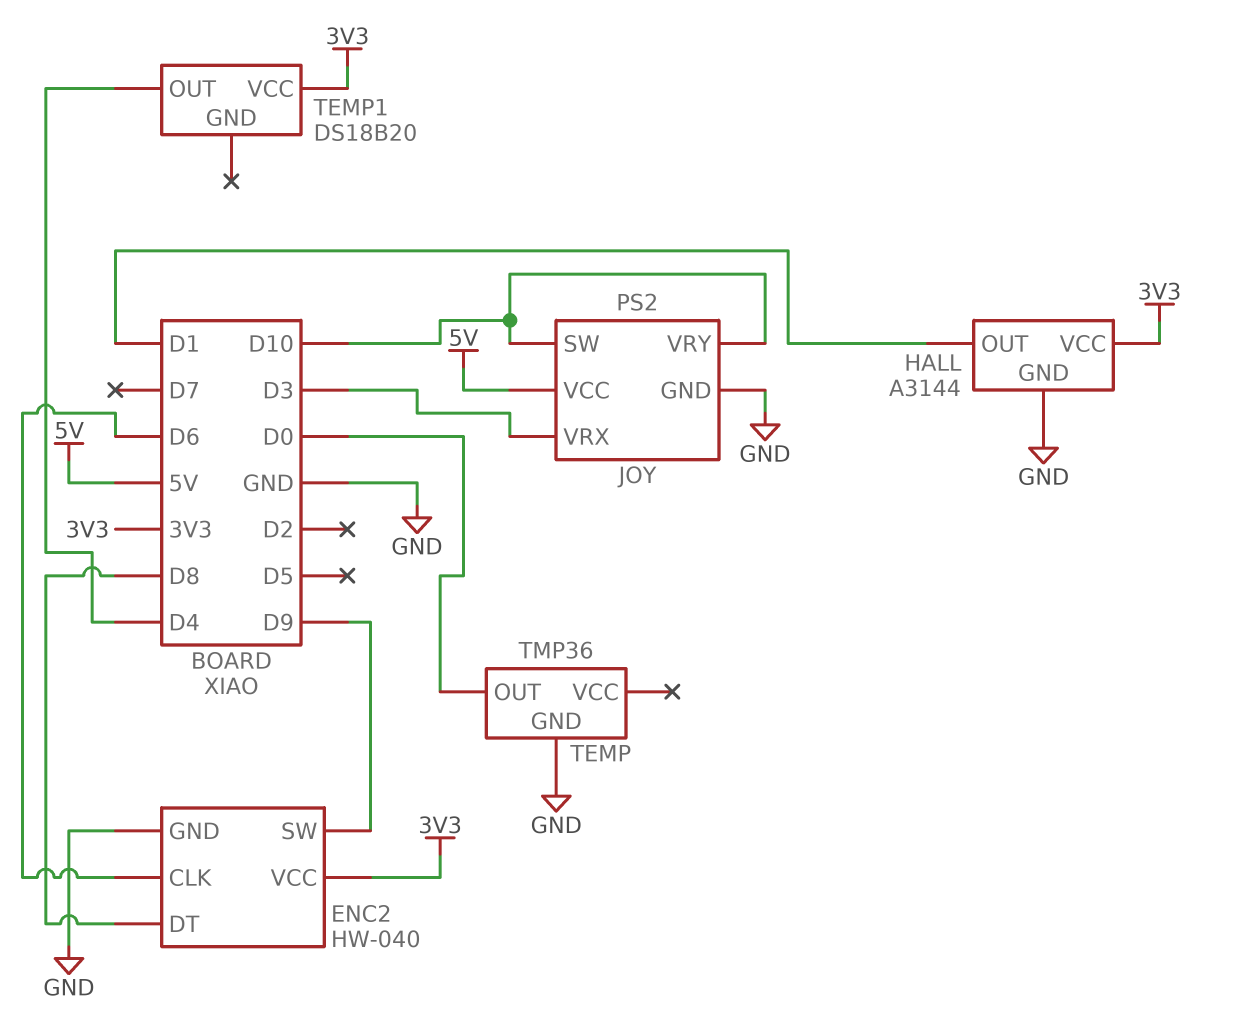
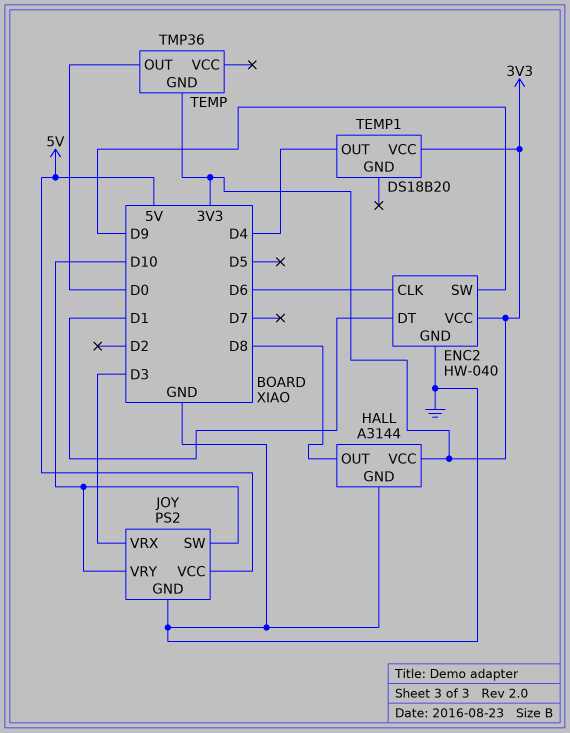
ENC2 pin DT: D8 -> D1
HALL pin OUT: D1 -> D8
TEMP pin GND: GND -> 3V3

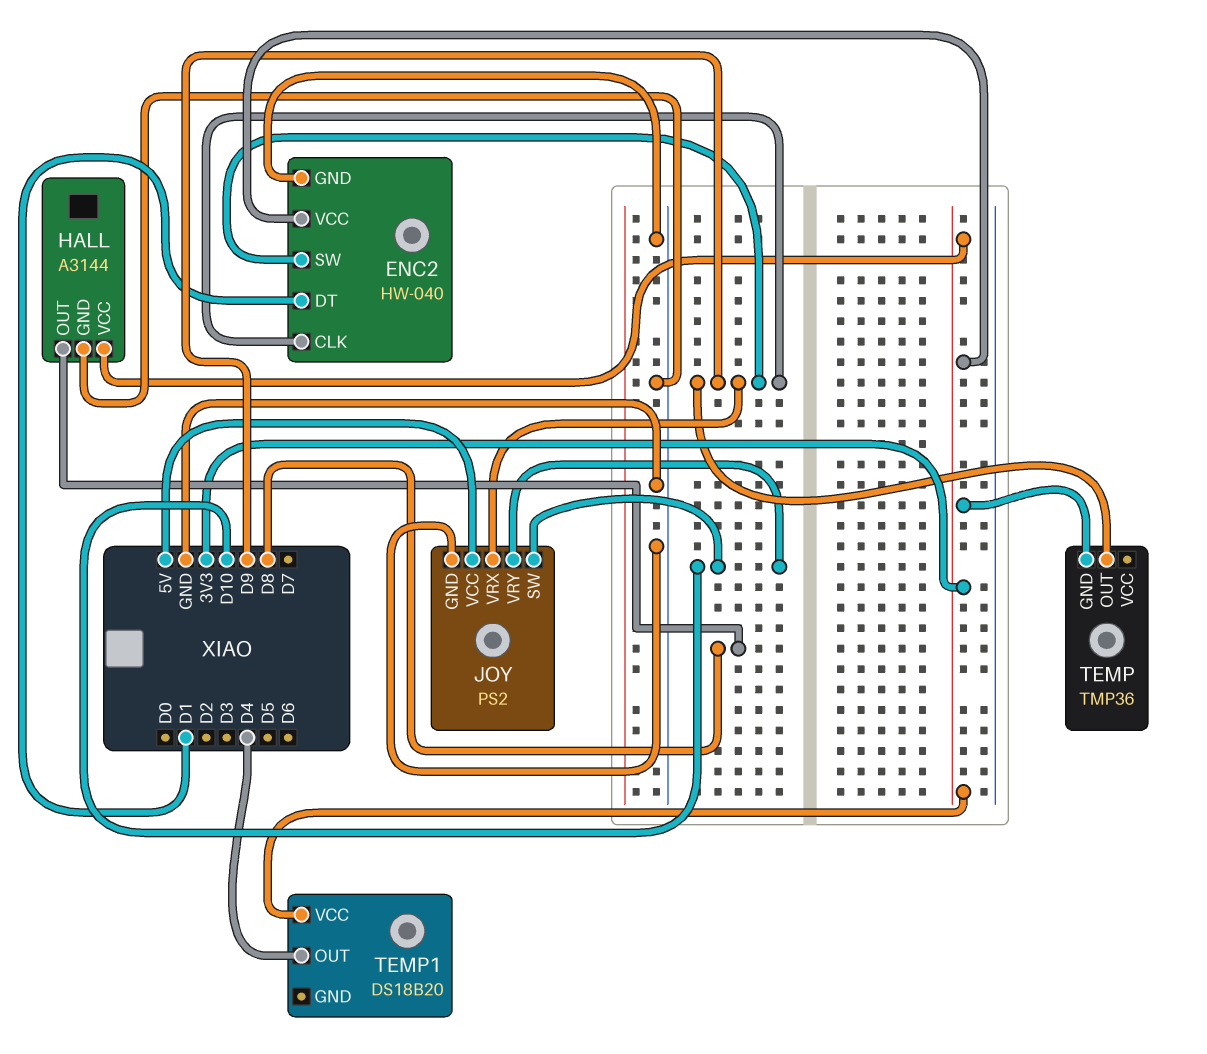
ENC2 pin CLK: D6 -> D9
JOY pin VRX: D3 -> D9
TEMP pin OUT: D0 -> D9

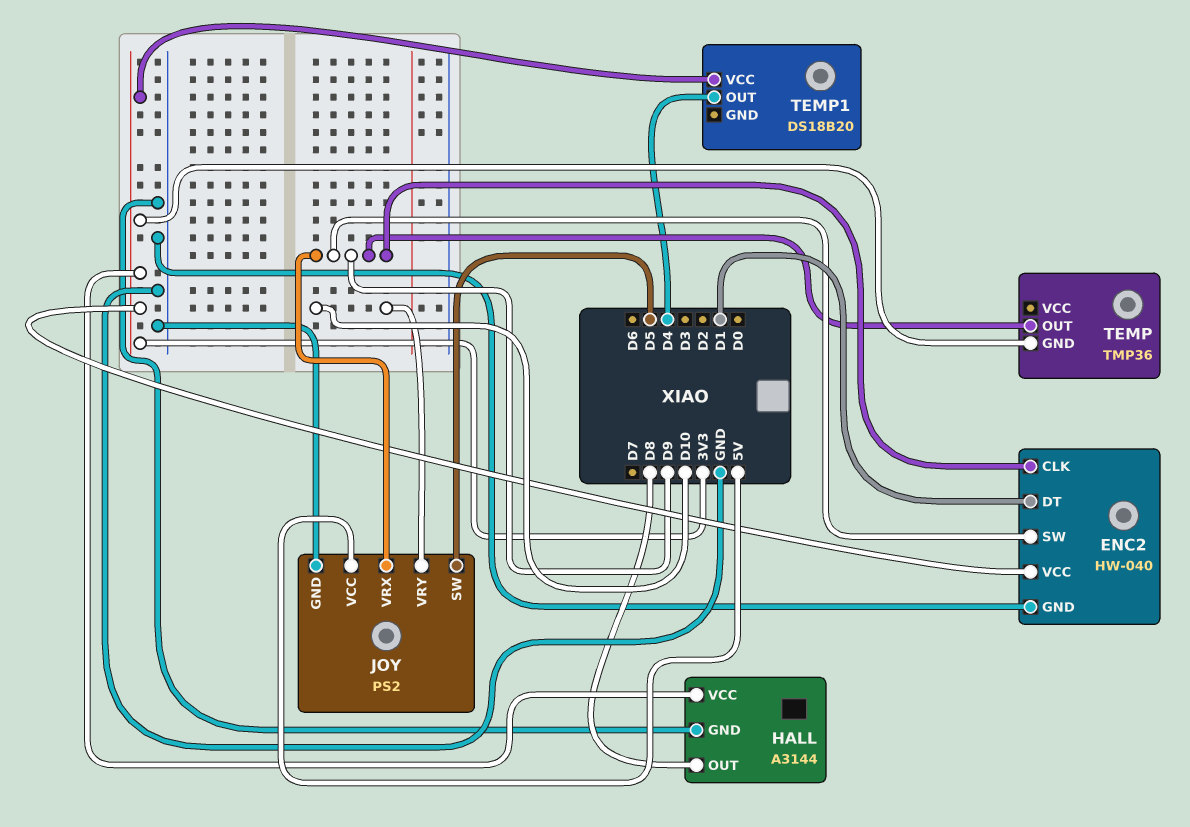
JOY pin SW: D10 -> D5

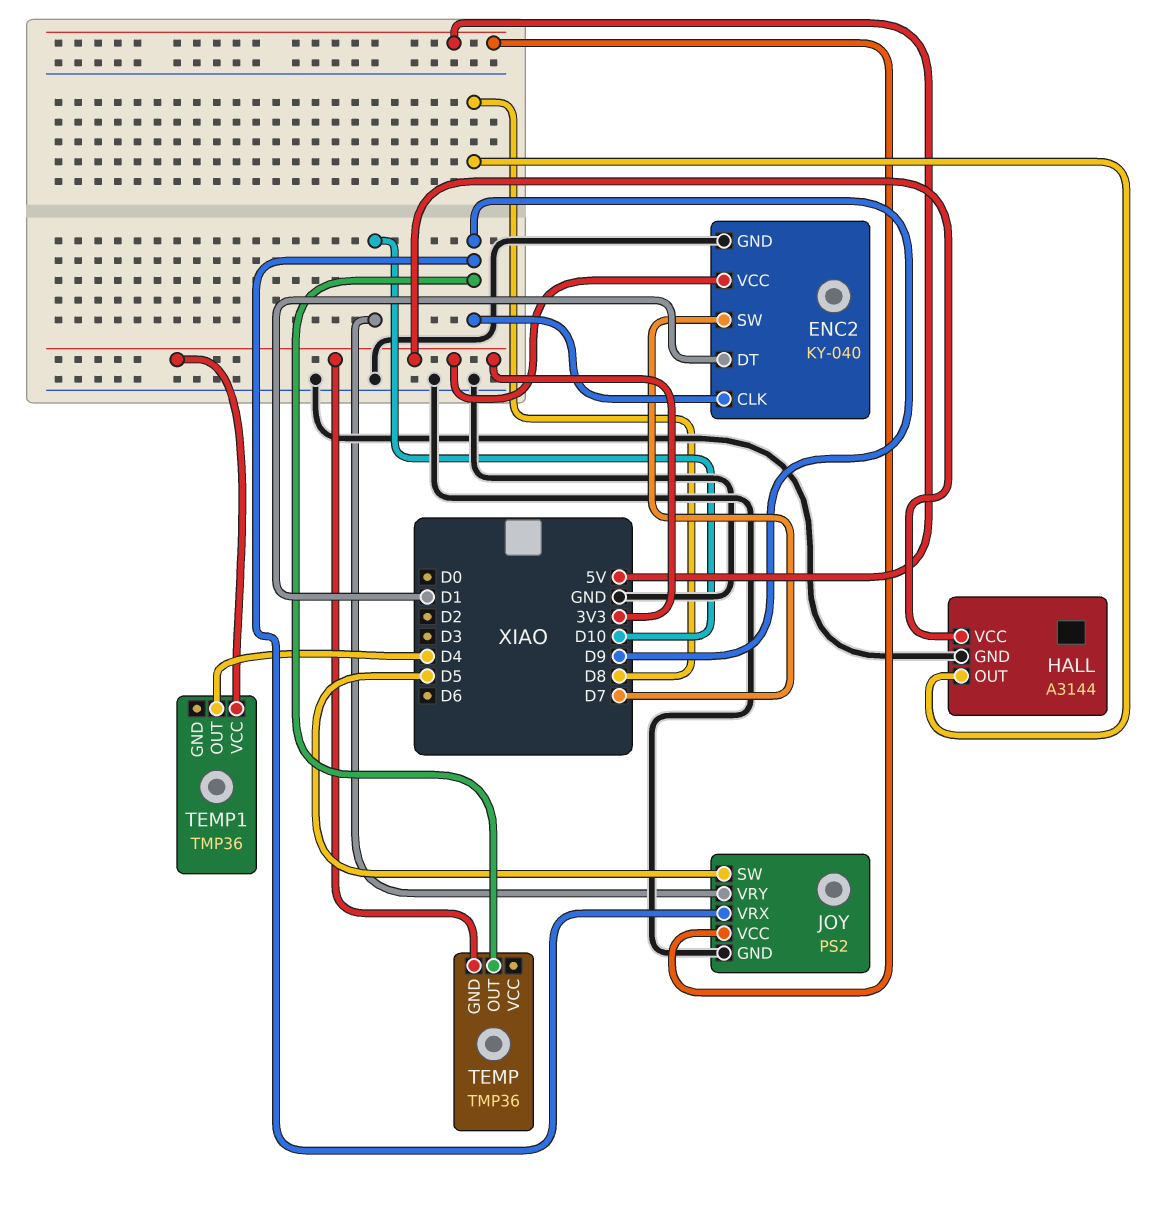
ENC2: HW-040 -> KY-040
ENC2 pin SW: D9 -> D7
TEMP1: DS18B20 -> TMP36

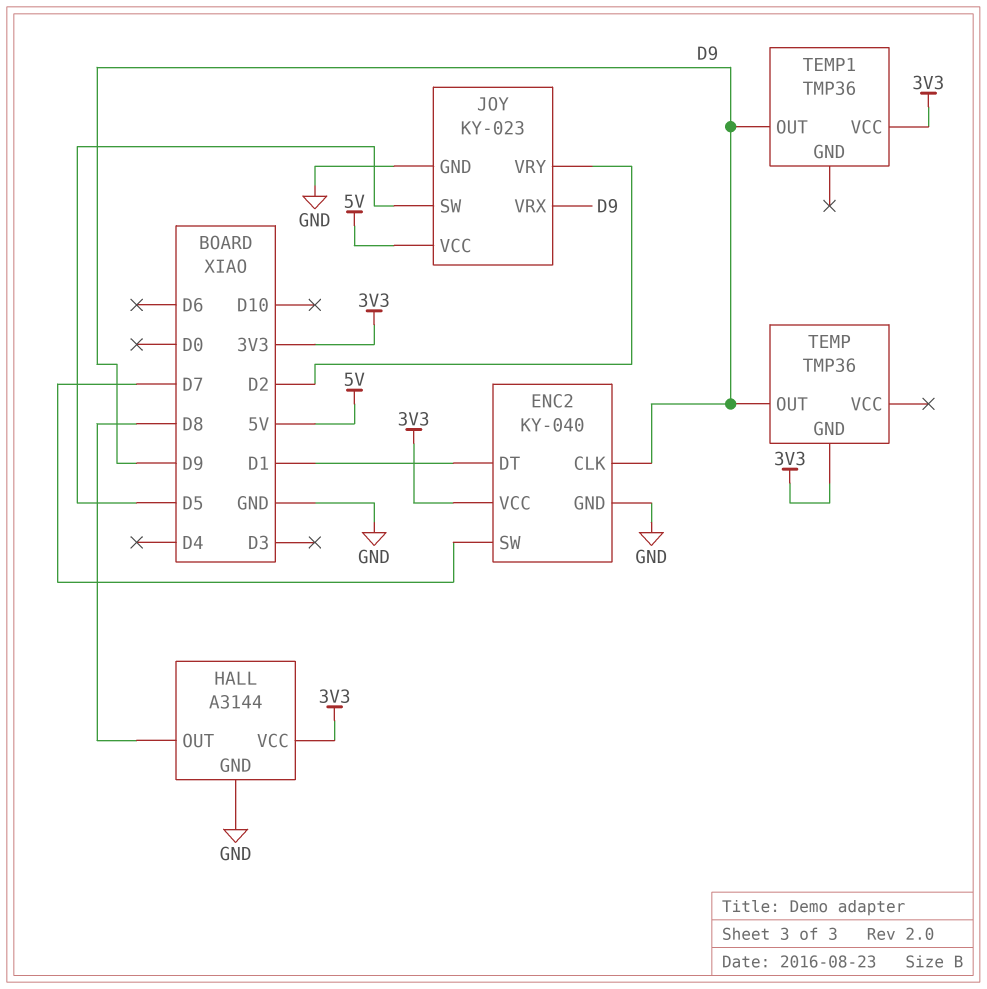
JOY: PS2 -> KY-023
JOY pin VRY: D10 -> D2
TEMP1 pin OUT: D4 -> D9

